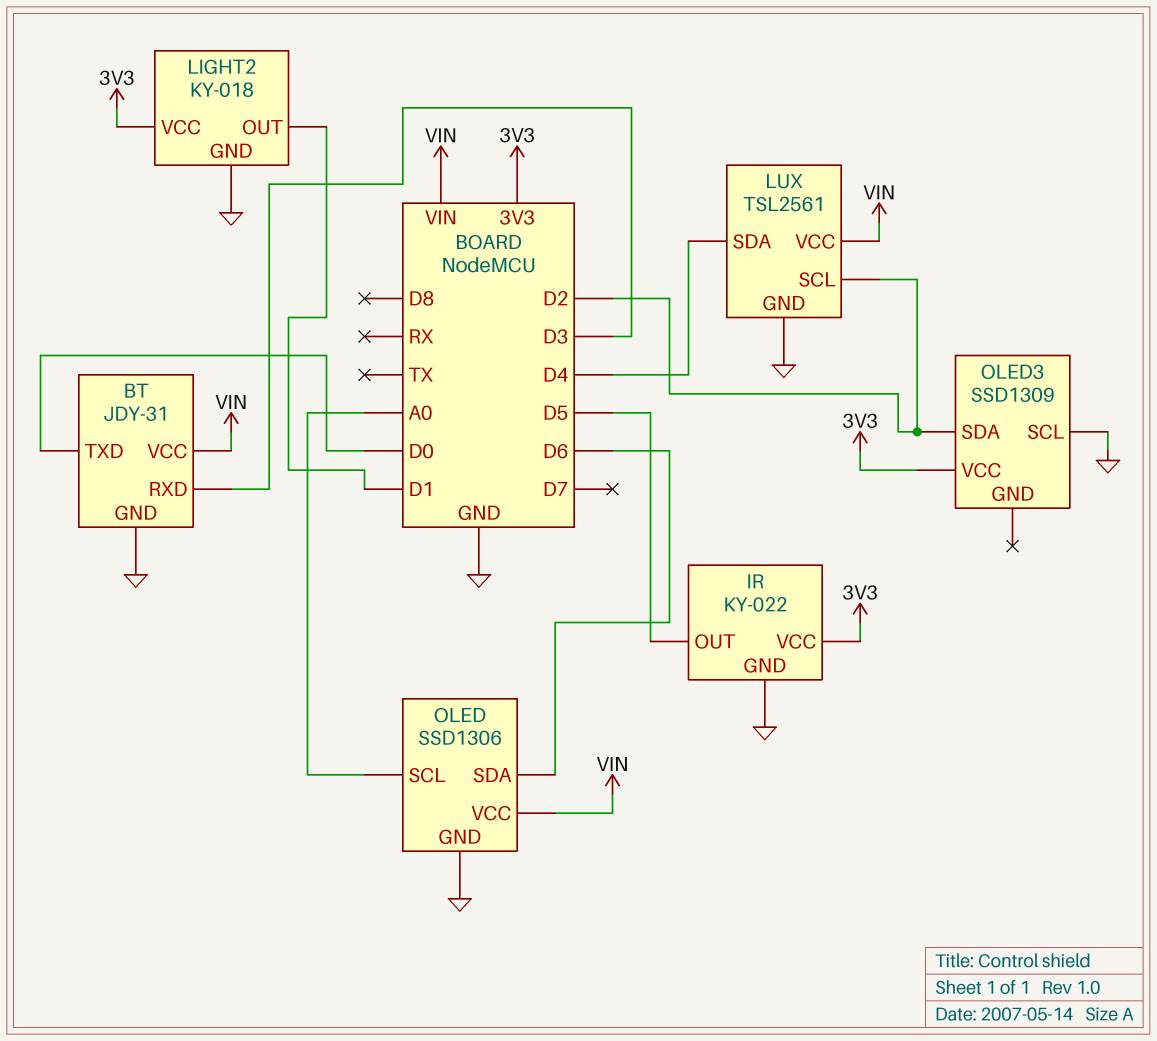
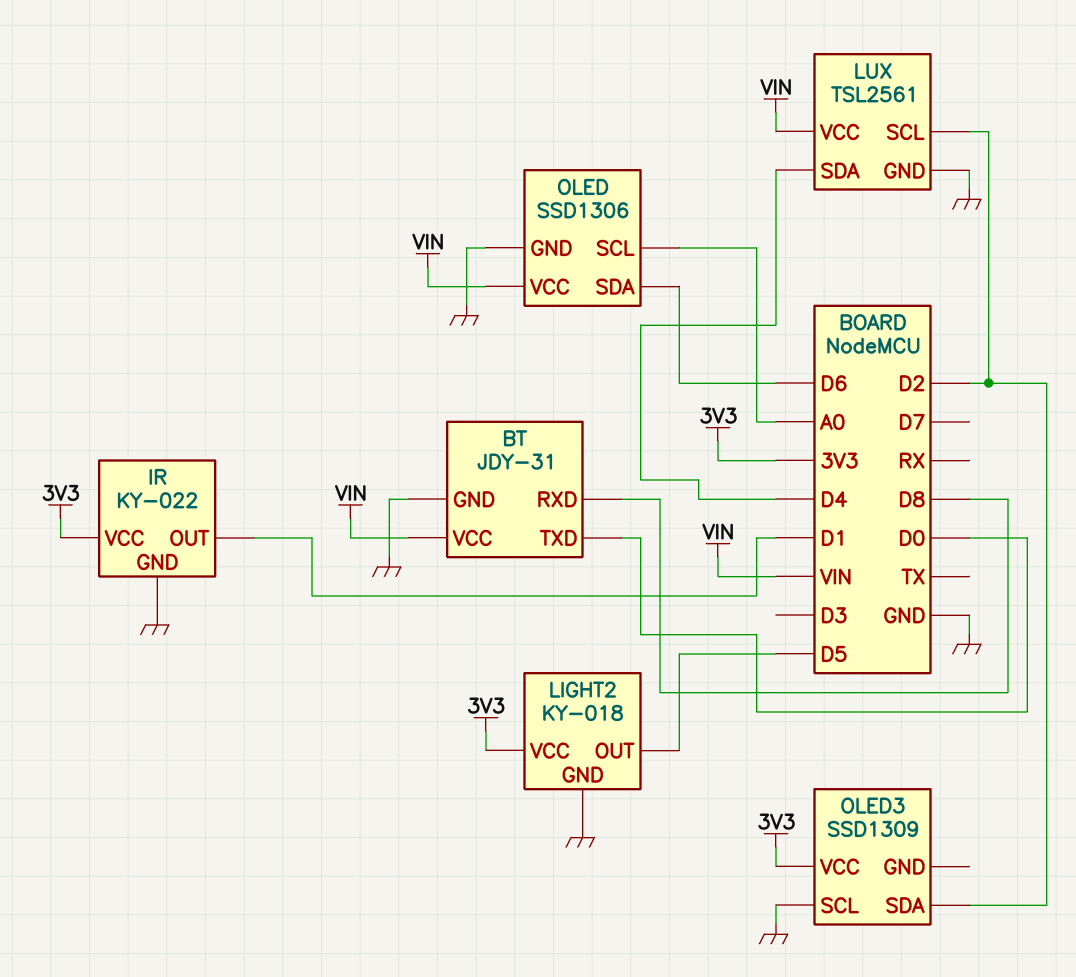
BT pin RXD: D3 -> D8
IR pin OUT: D5 -> D1
LIGHT2 pin OUT: D1 -> D5

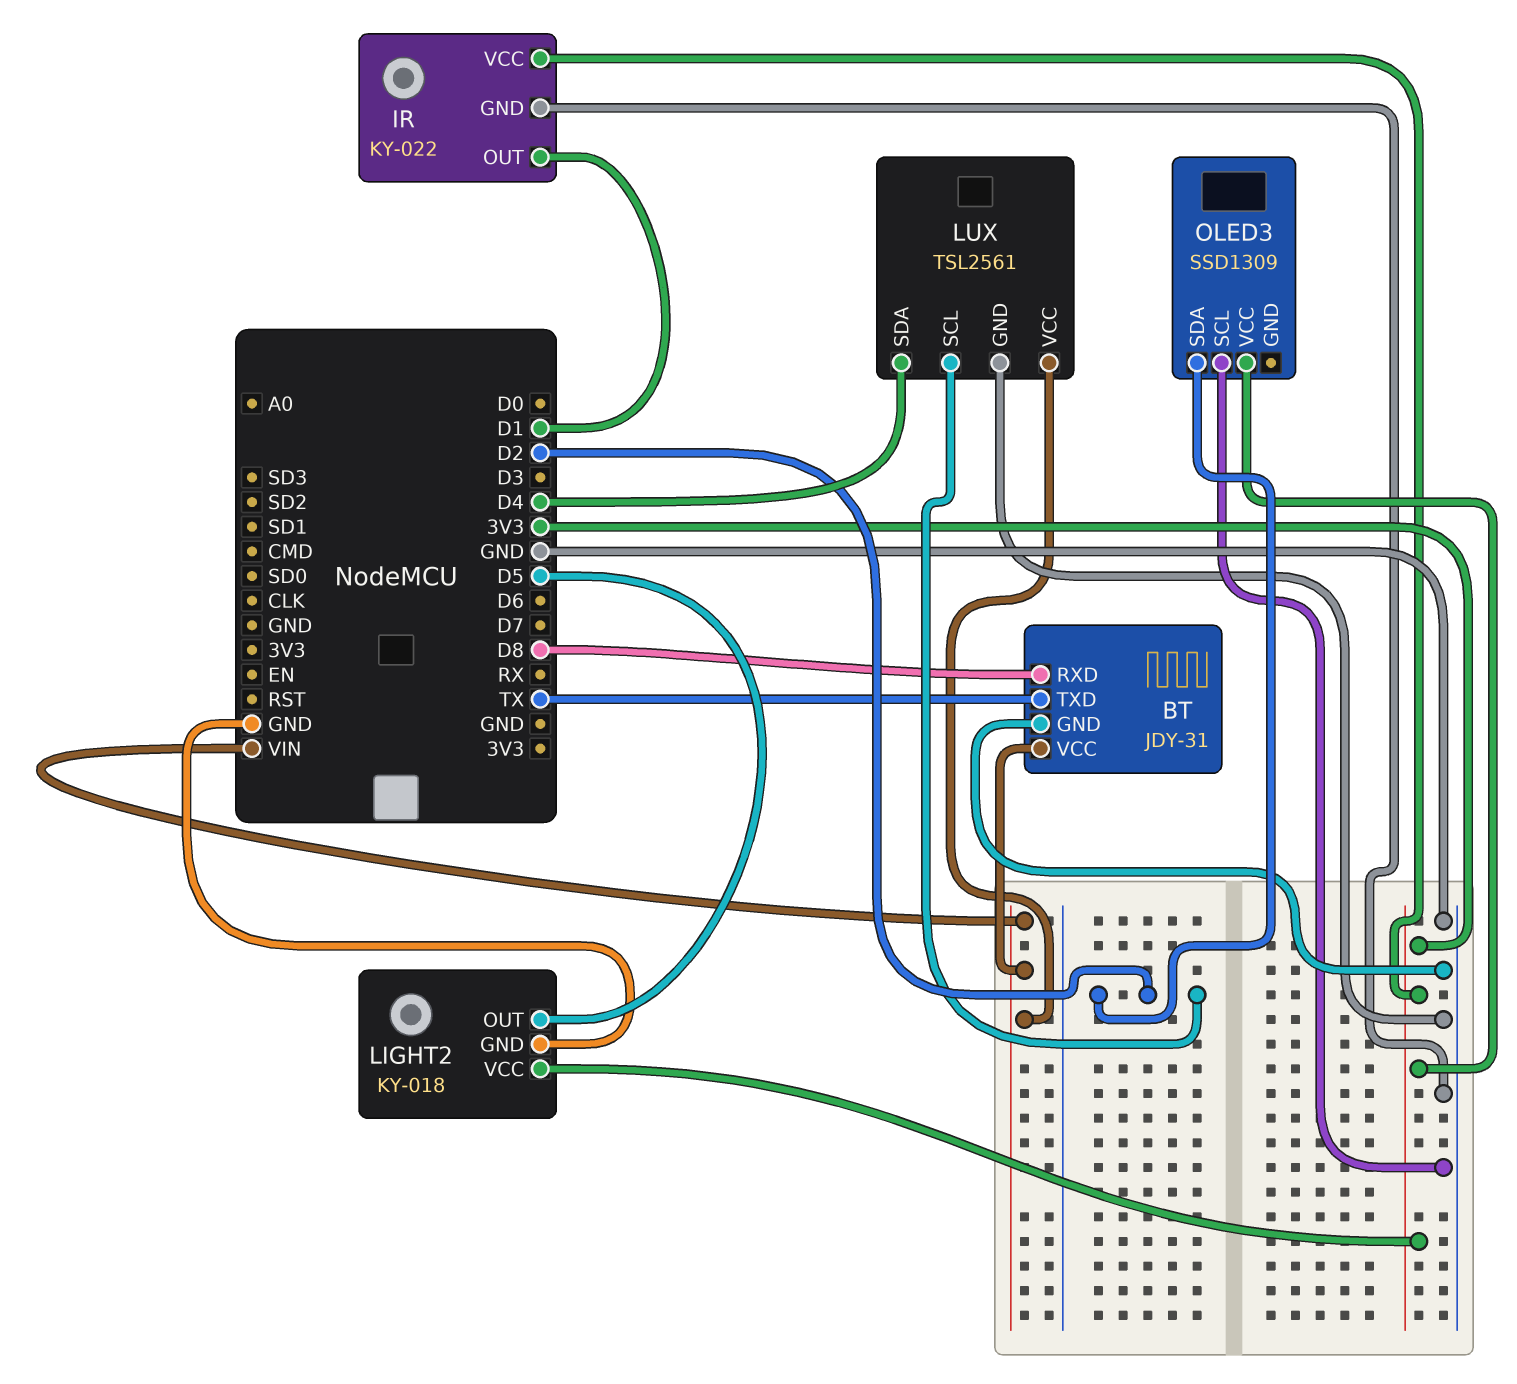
BT pin TXD: D0 -> TX
OLED: SSD1306 -> none
OLED pin GND: GND -> none
OLED pin SCL: A0 -> none
OLED pin SDA: D6 -> none
OLED pin VCC: VIN -> none

